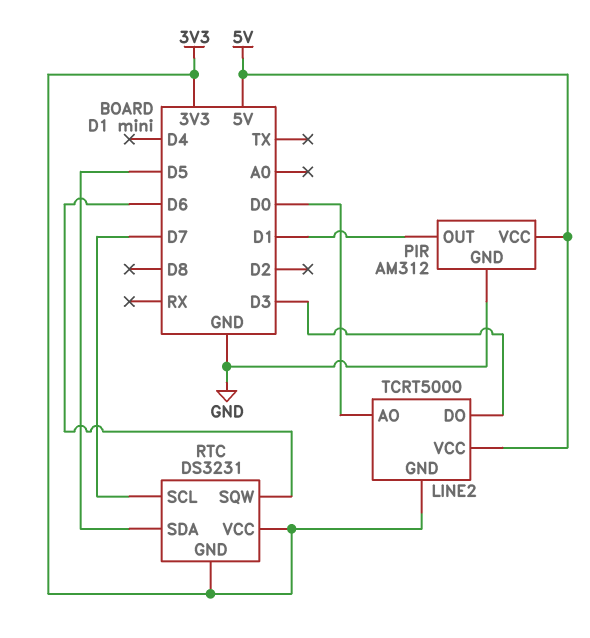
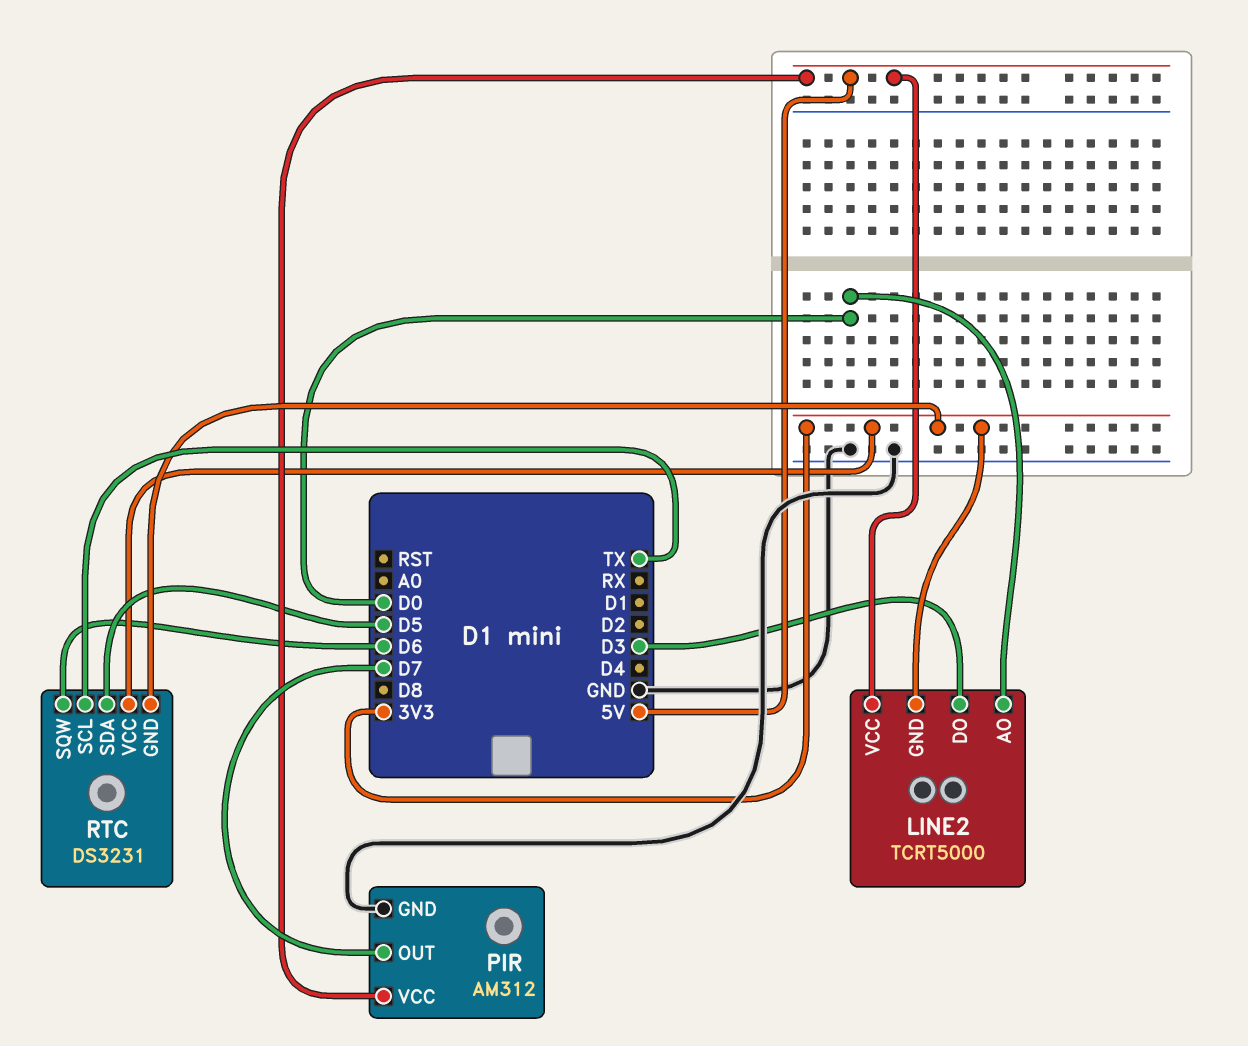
PIR pin OUT: D1 -> D7
RTC pin SCL: D7 -> TX

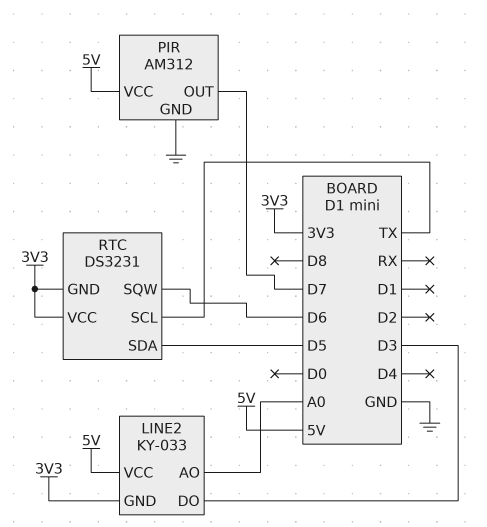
LINE2: TCRT5000 -> KY-033
LINE2 pin AO: D0 -> A0

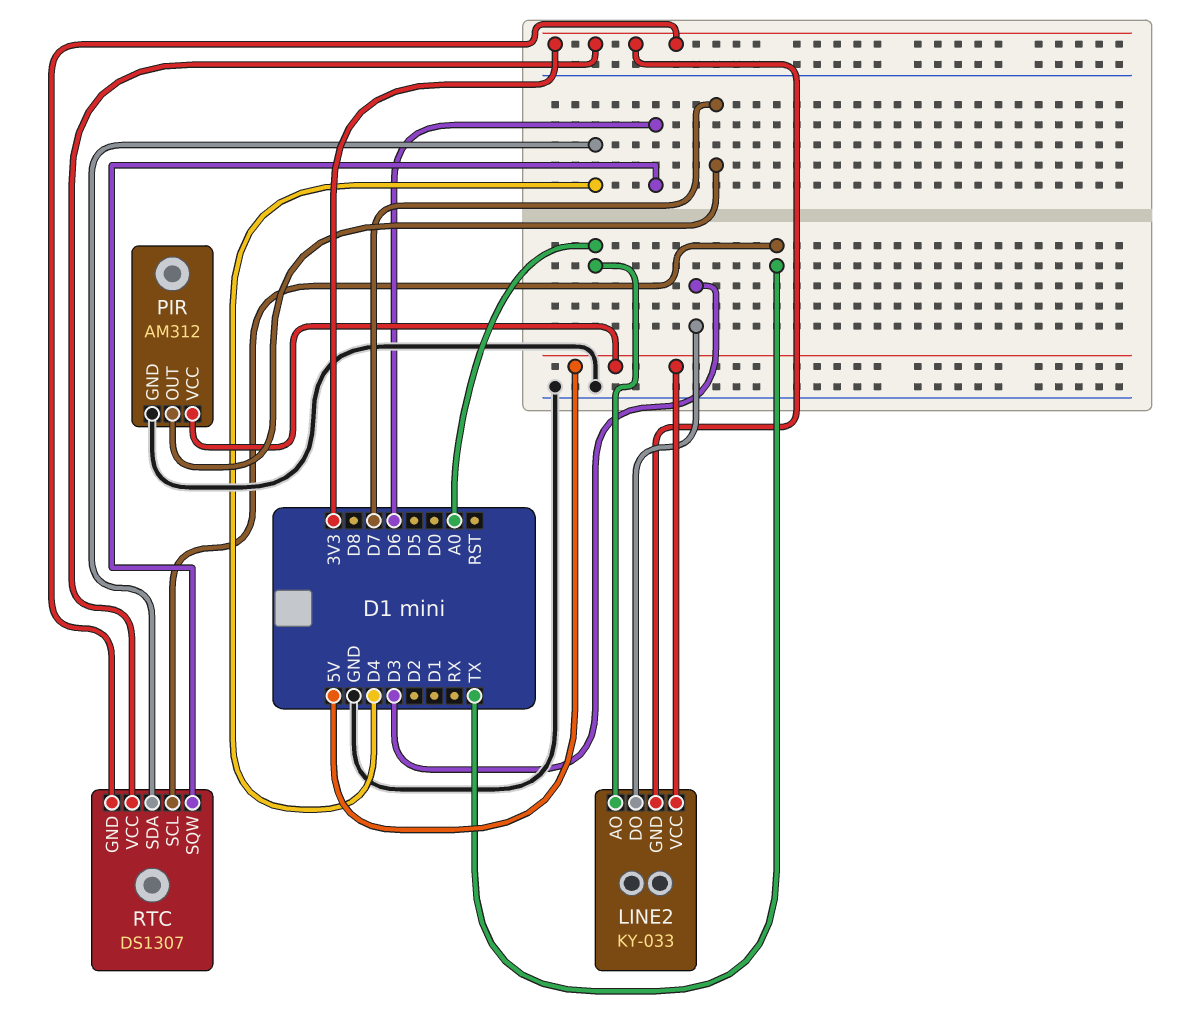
RTC: DS3231 -> DS1307
RTC pin SDA: D5 -> D4

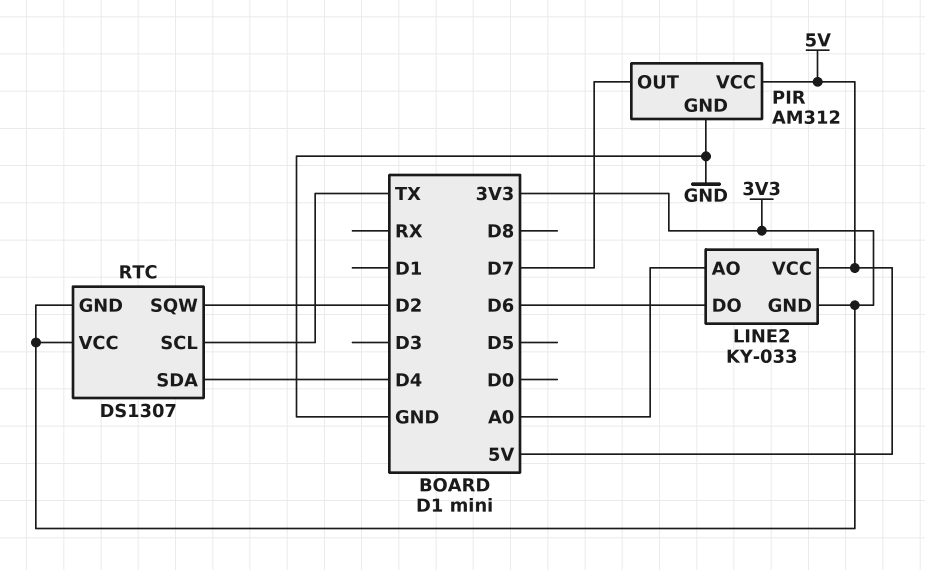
LINE2 pin DO: D3 -> D6
RTC pin SQW: D6 -> D2

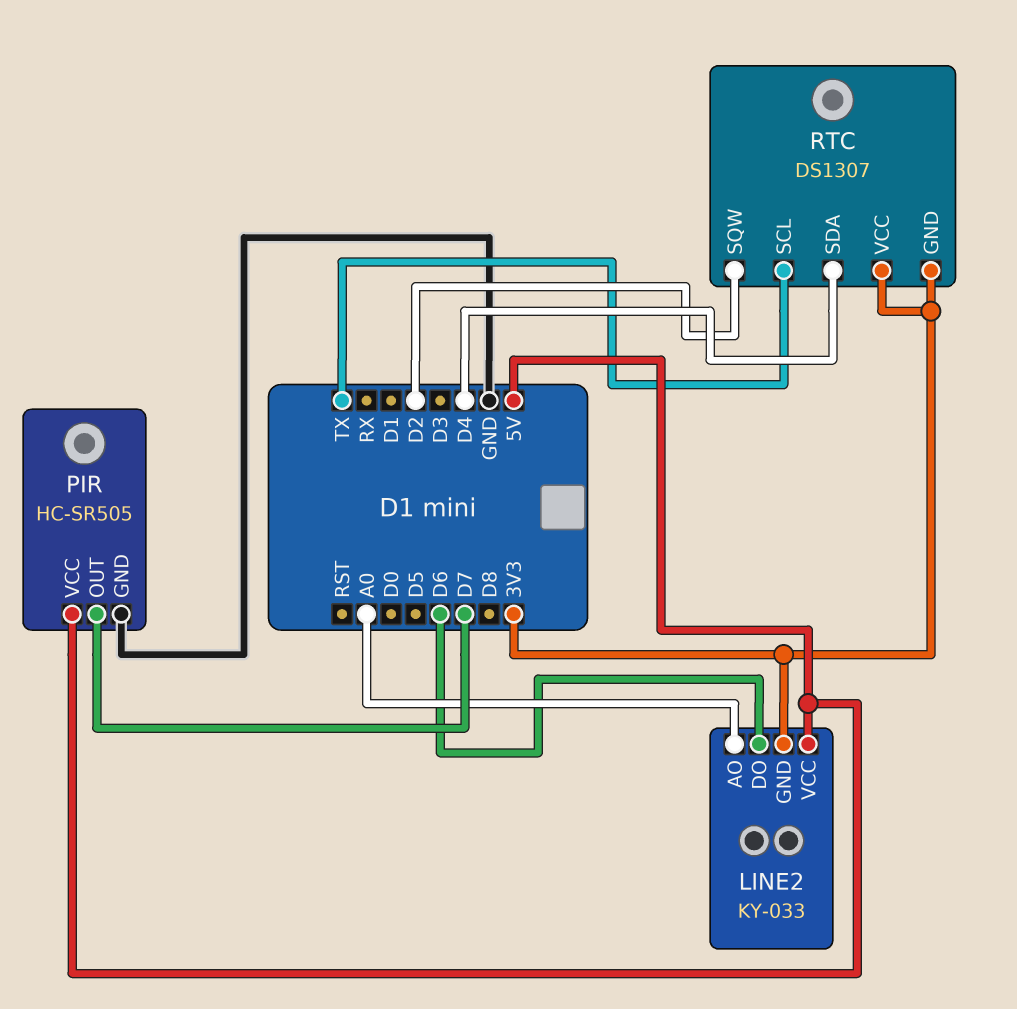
PIR: AM312 -> HC-SR505

